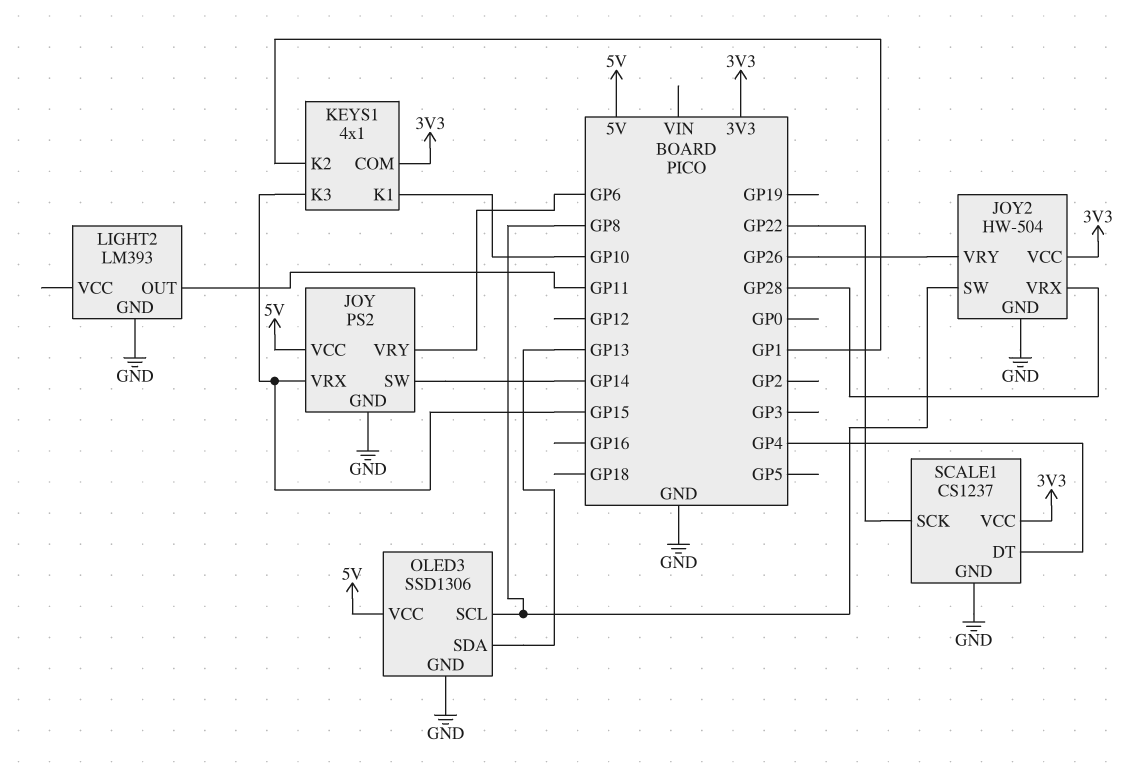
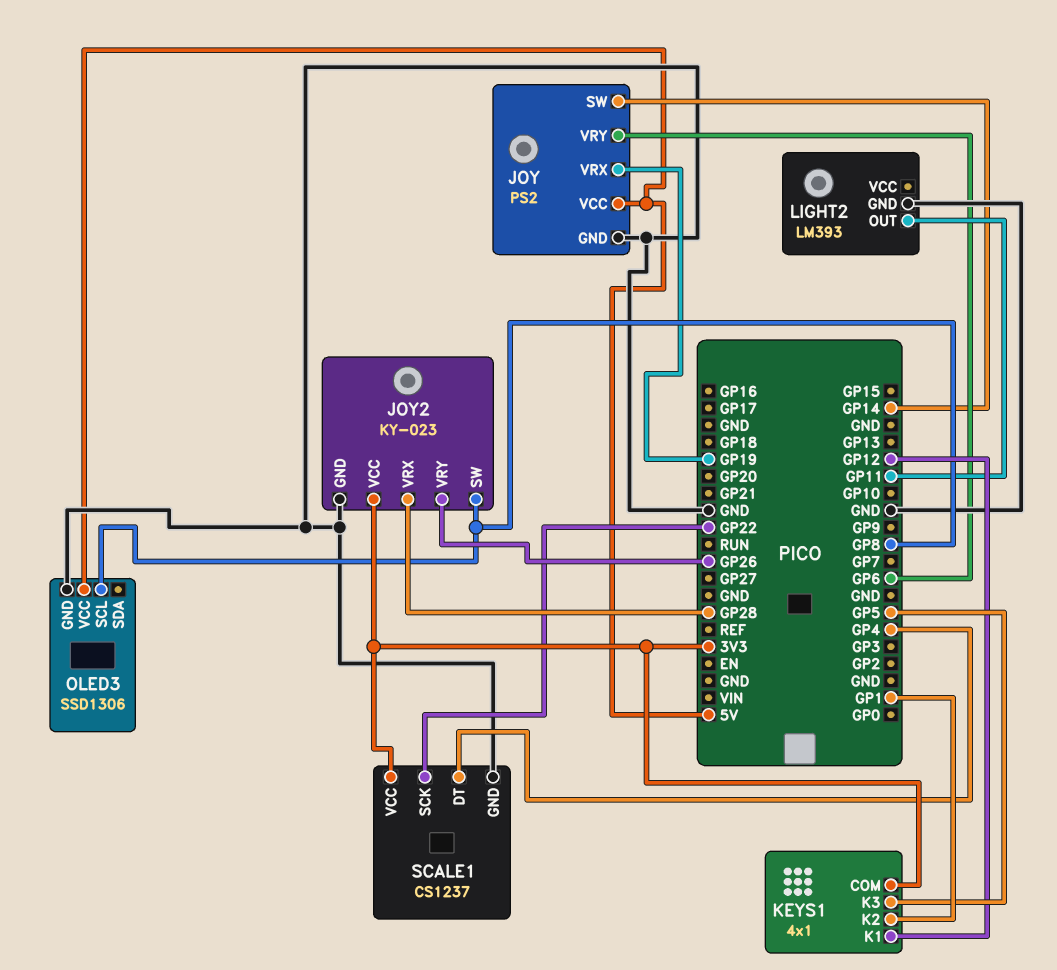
JOY pin VRX: GP15 -> GP19
JOY2: HW-504 -> KY-023
KEYS1 pin K1: GP10 -> GP12
KEYS1 pin K3: GP15 -> GP5
OLED3 pin SDA: GP13 -> none

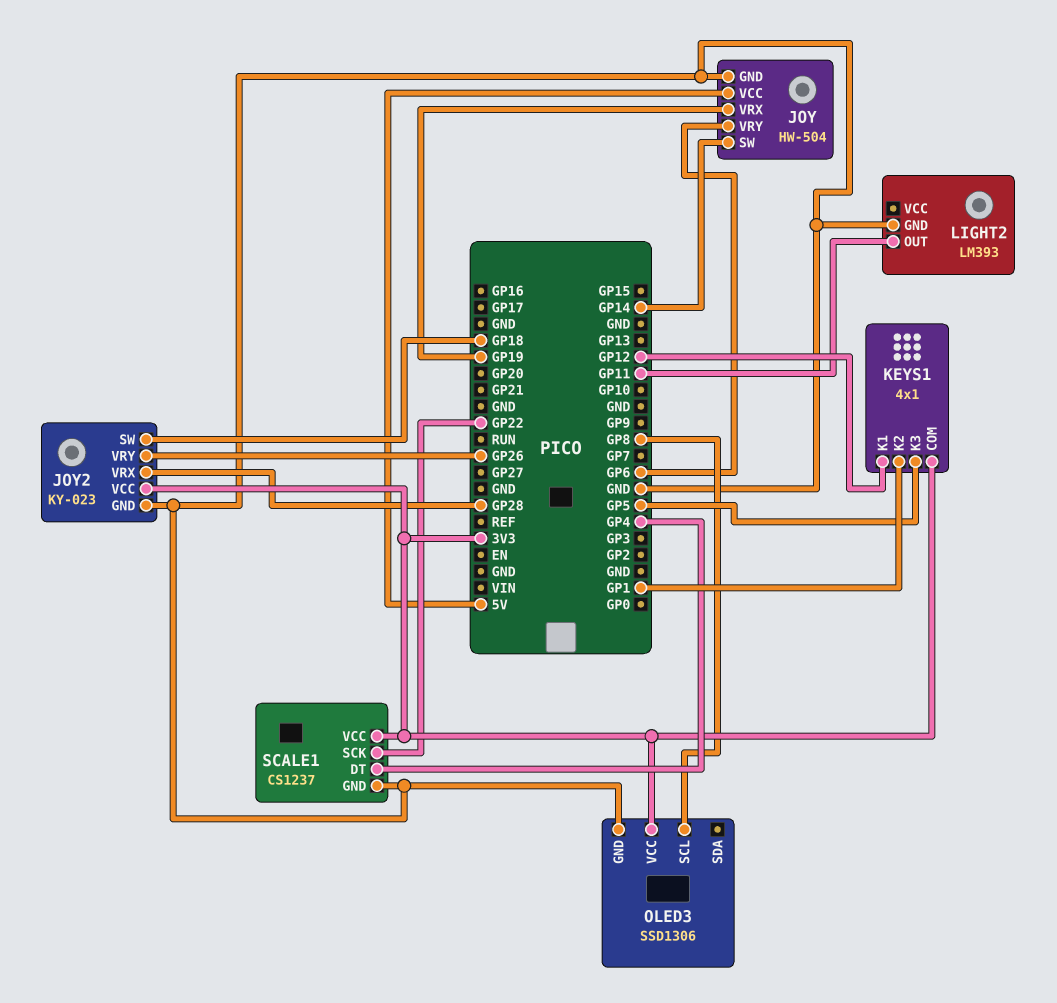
JOY: PS2 -> HW-504
JOY2 pin SW: GP8 -> GP18
OLED3 pin VCC: 5V -> 3V3

